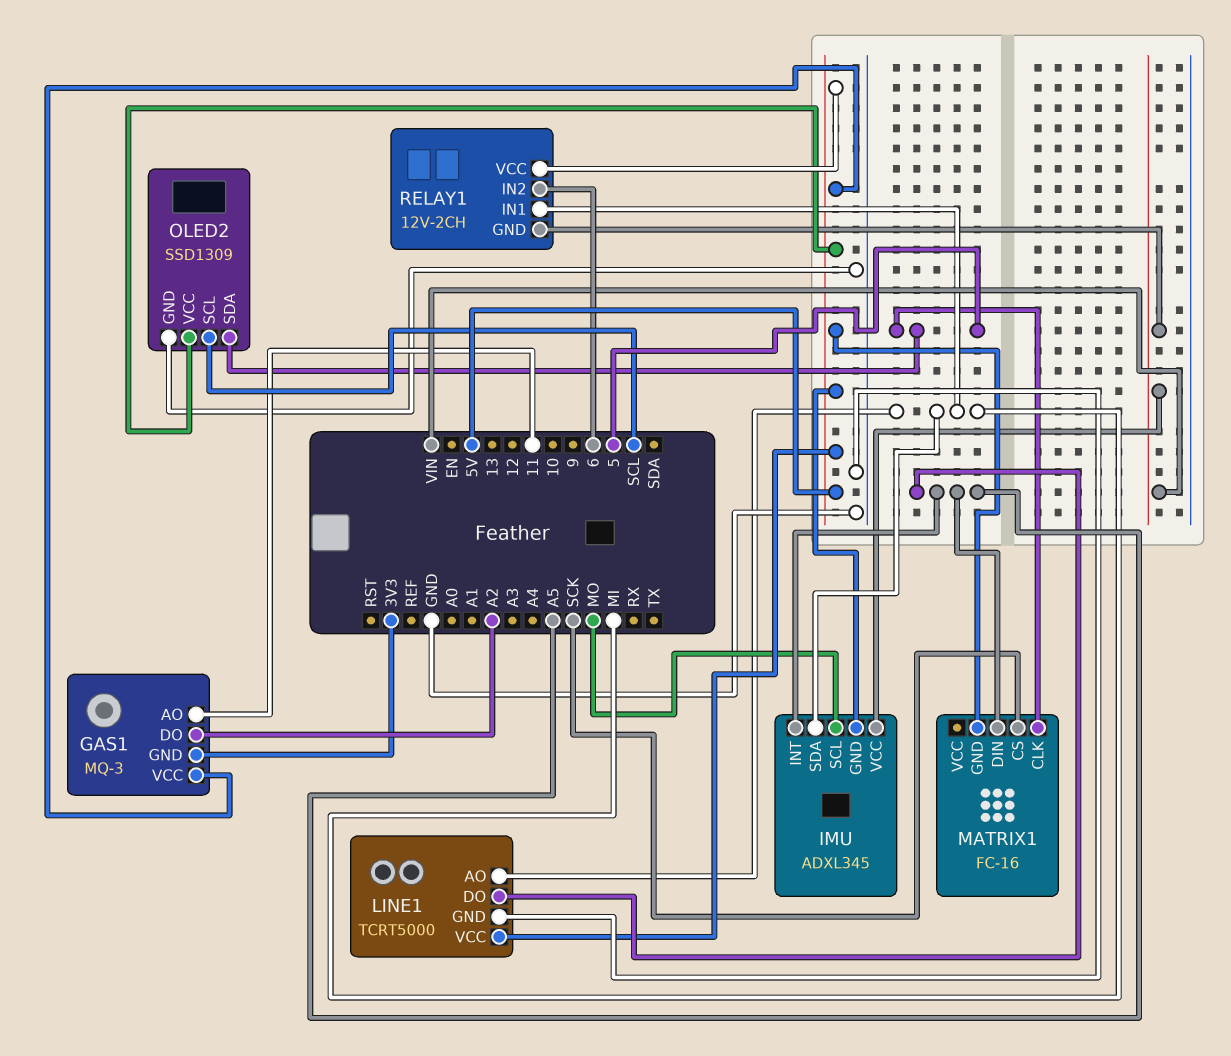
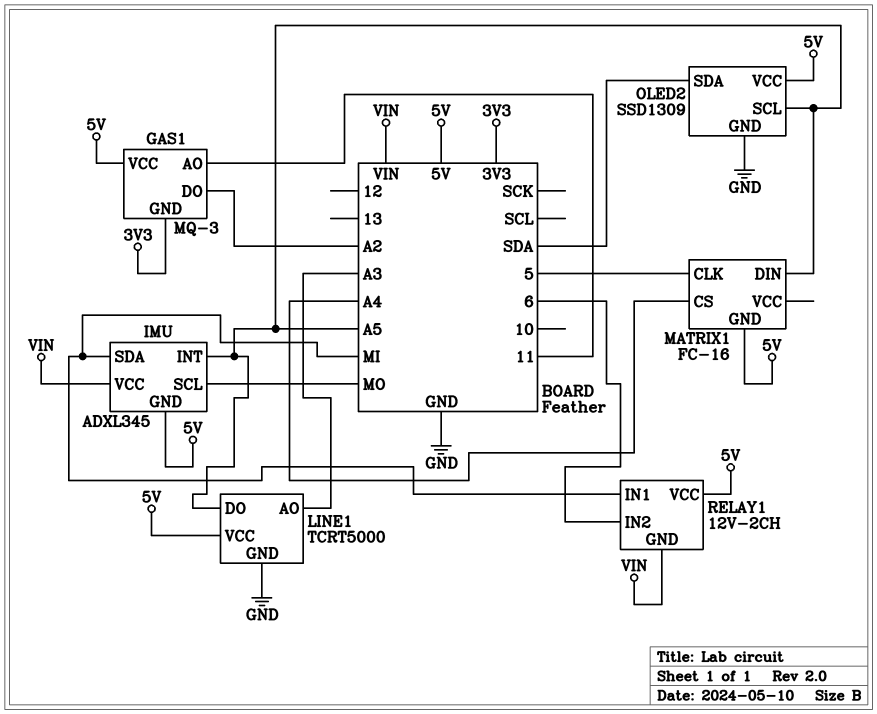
LINE1 pin AO: MI -> A3
MATRIX1 pin CS: SCK -> A4
OLED2 pin SCL: SCL -> A5
OLED2 pin SDA: 5 -> SDA

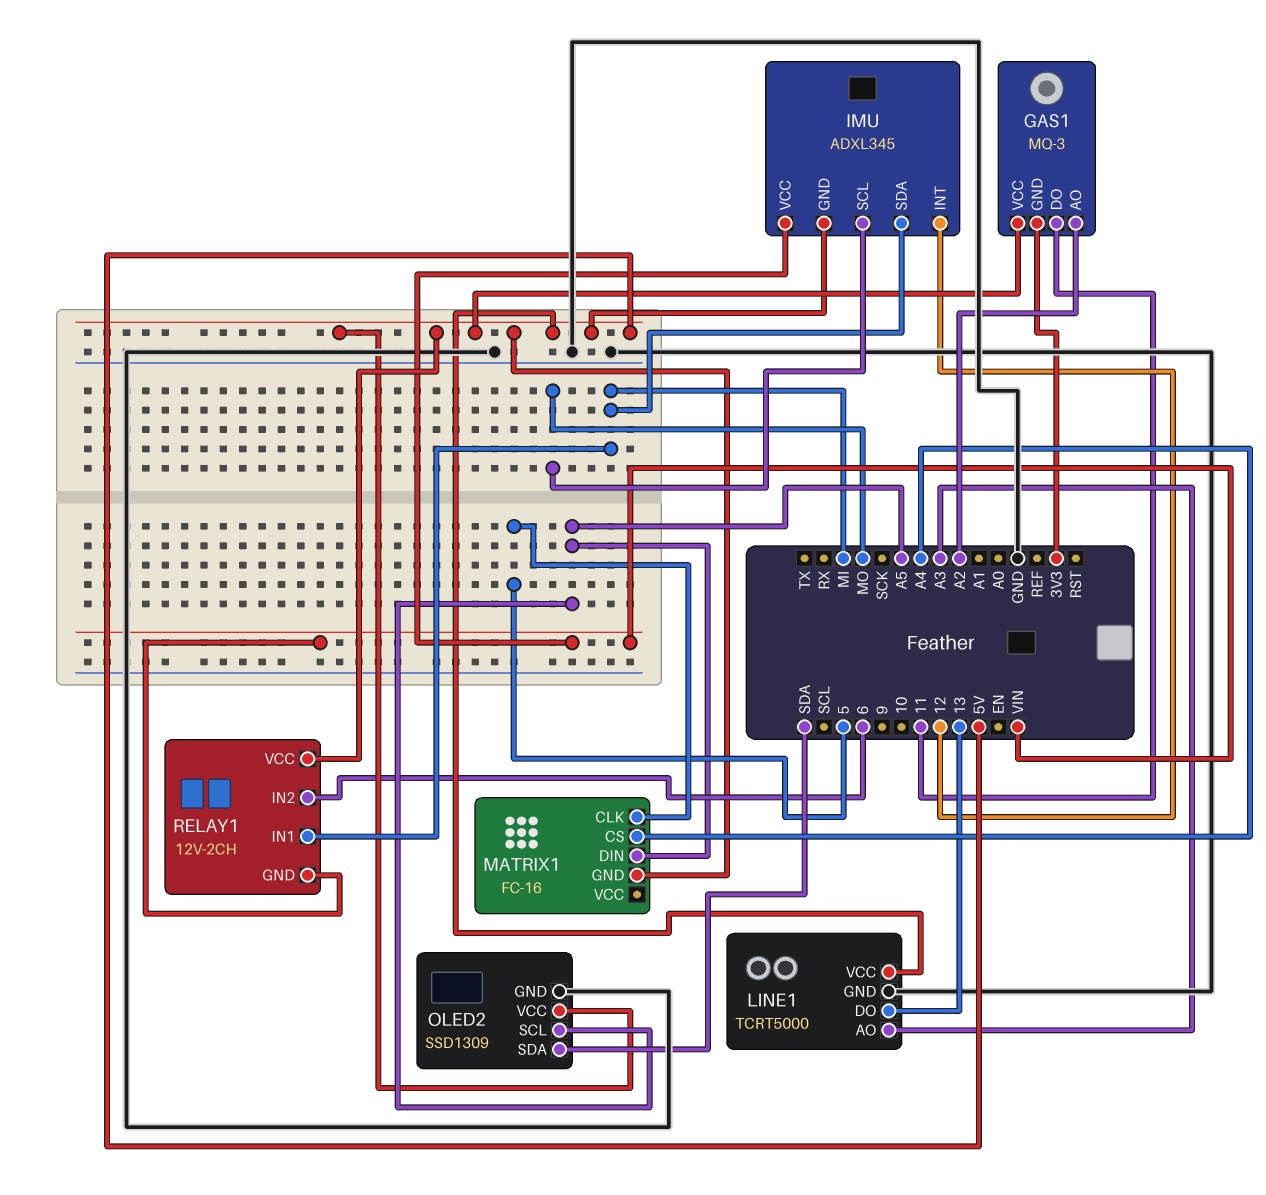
GAS1 pin AO: 11 -> A2
GAS1 pin DO: A2 -> 11
IMU pin INT: A5 -> 12
LINE1 pin DO: A5 -> 13

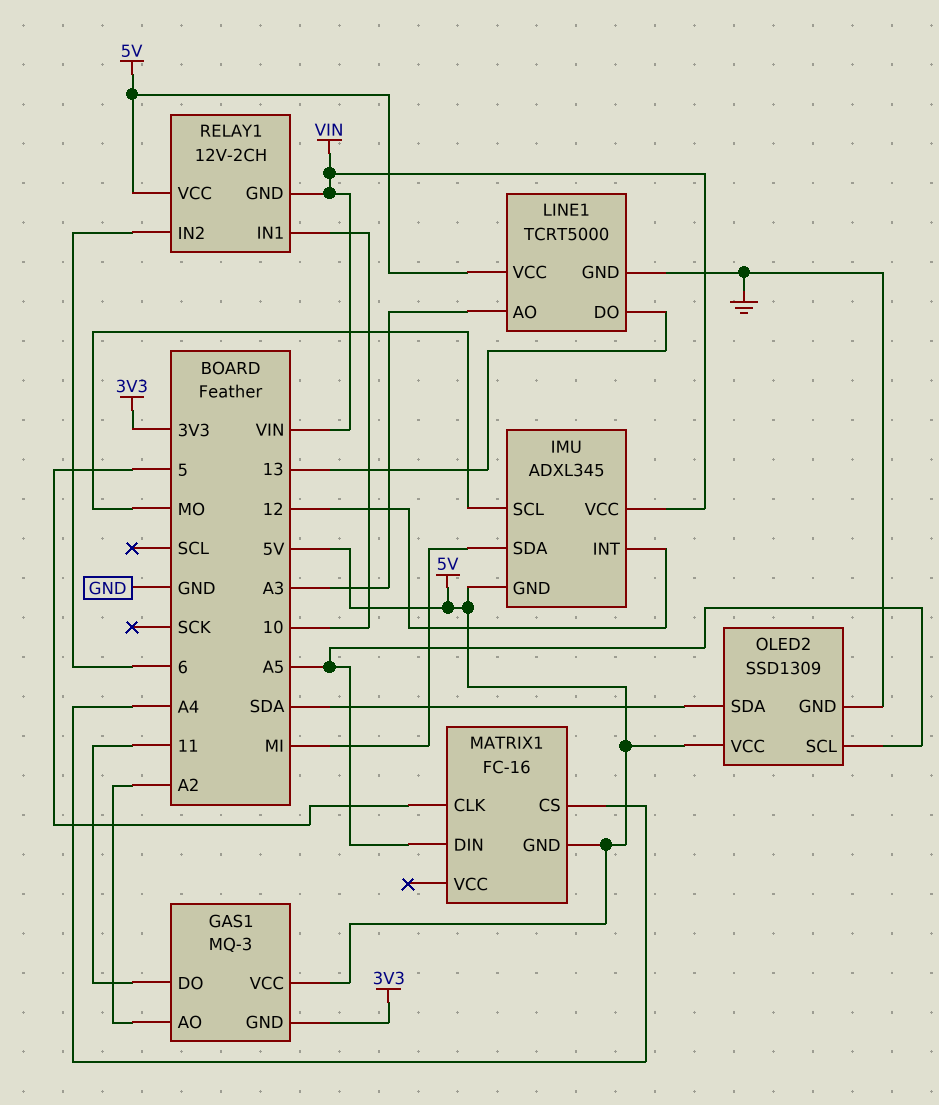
RELAY1 pin IN1: MI -> 10

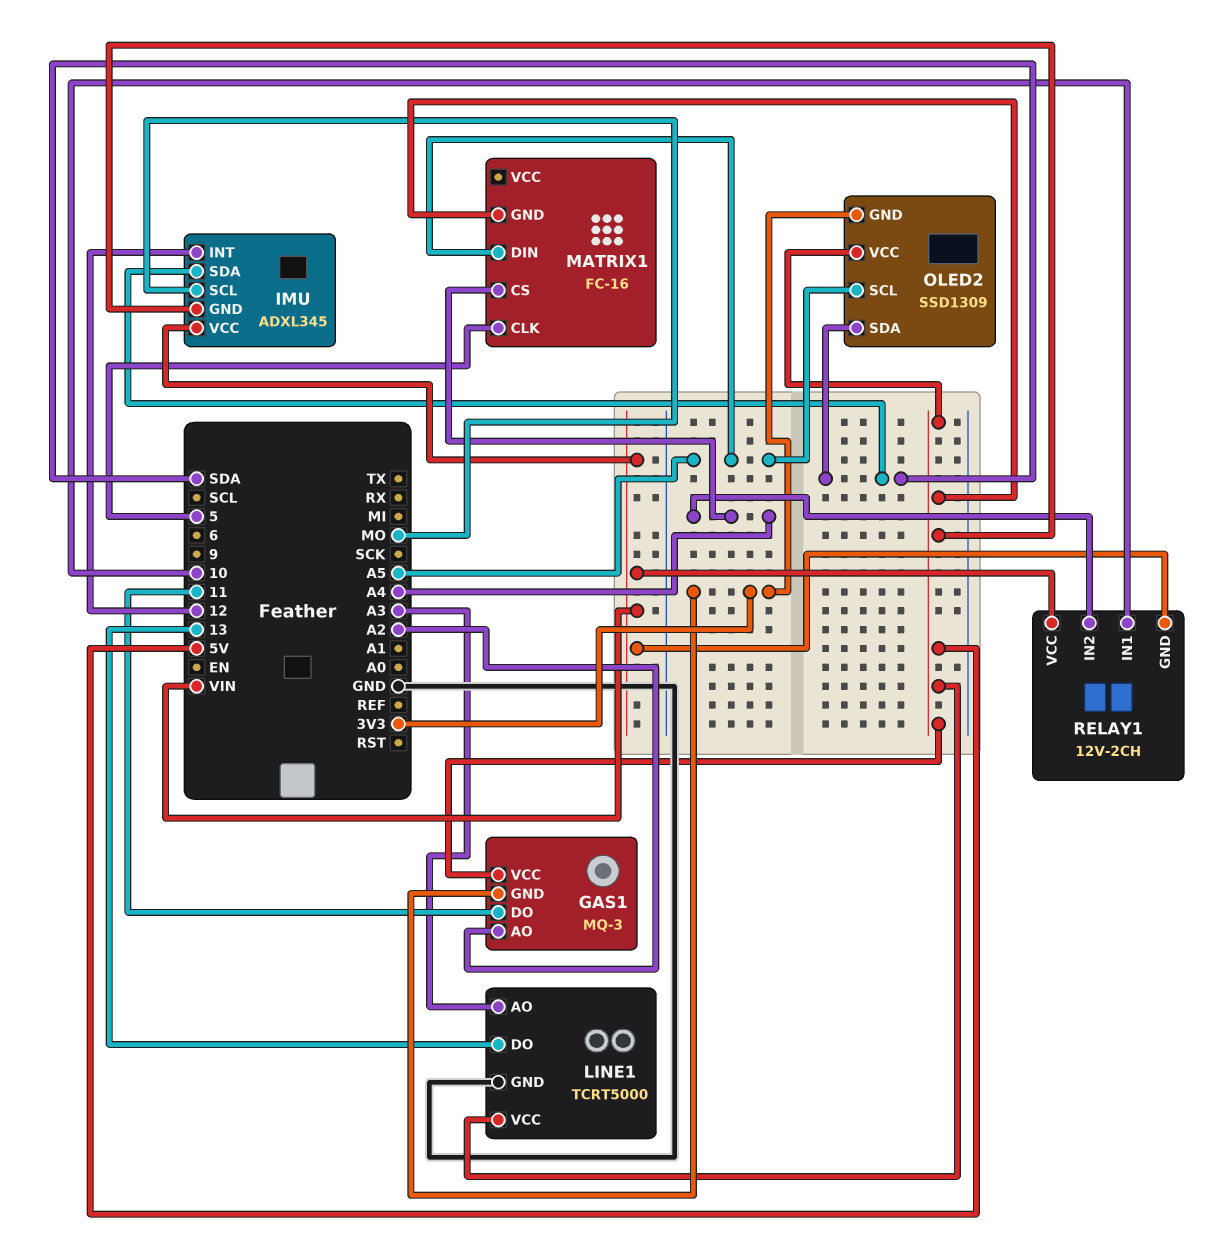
IMU pin SDA: MI -> SDA
OLED2 pin GND: GND -> 3V3
RELAY1 pin IN2: 6 -> A4
RELAY1 pin VCC: 5V -> VIN

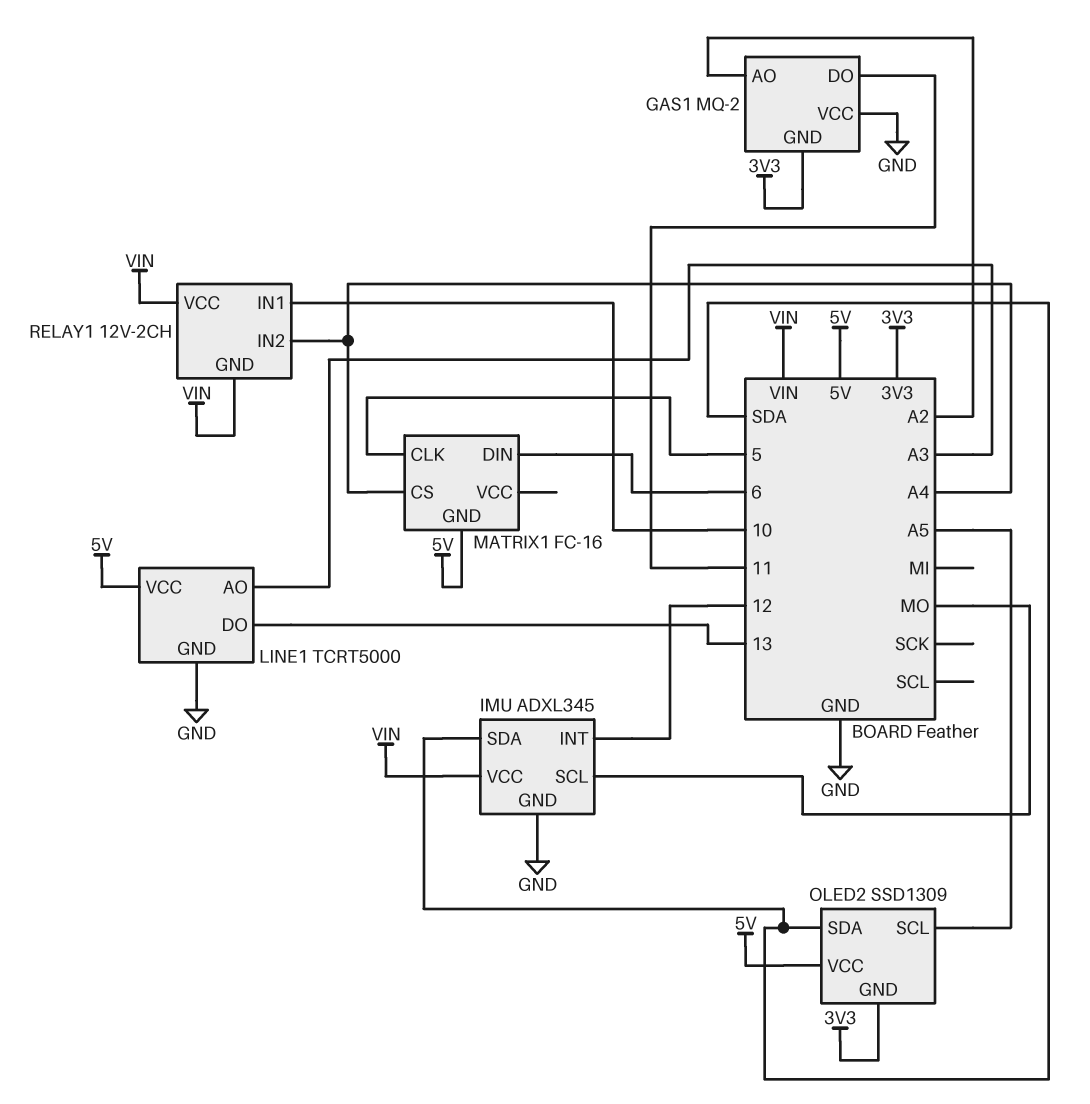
GAS1: MQ-3 -> MQ-2
GAS1 pin VCC: 5V -> GND
IMU pin GND: 5V -> GND
MATRIX1 pin DIN: A5 -> 6

